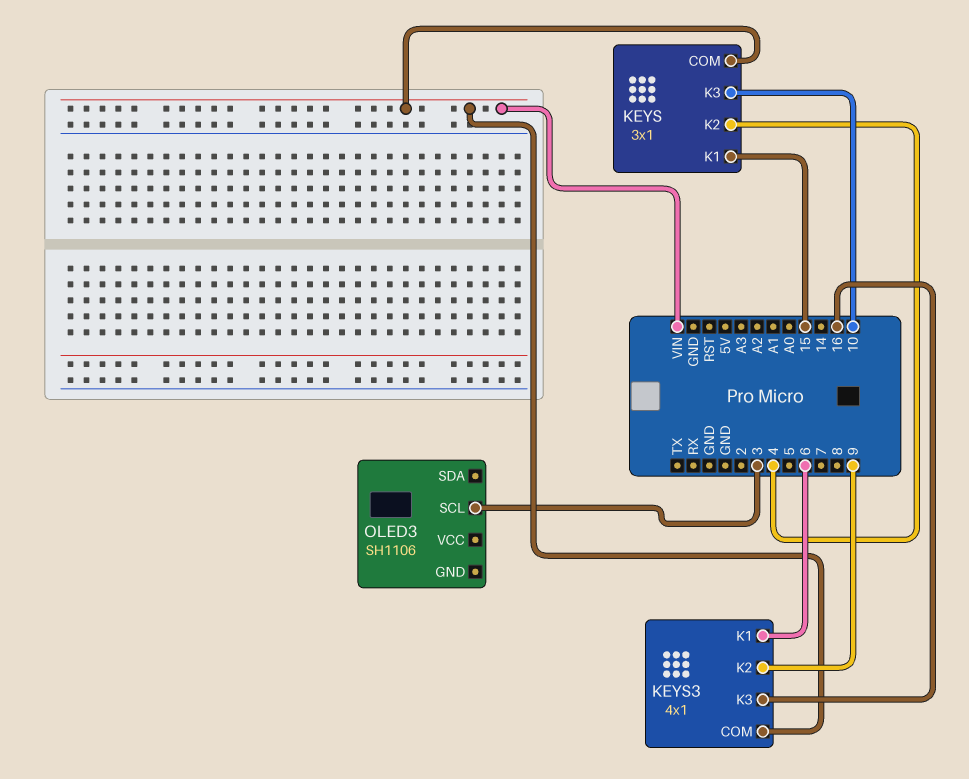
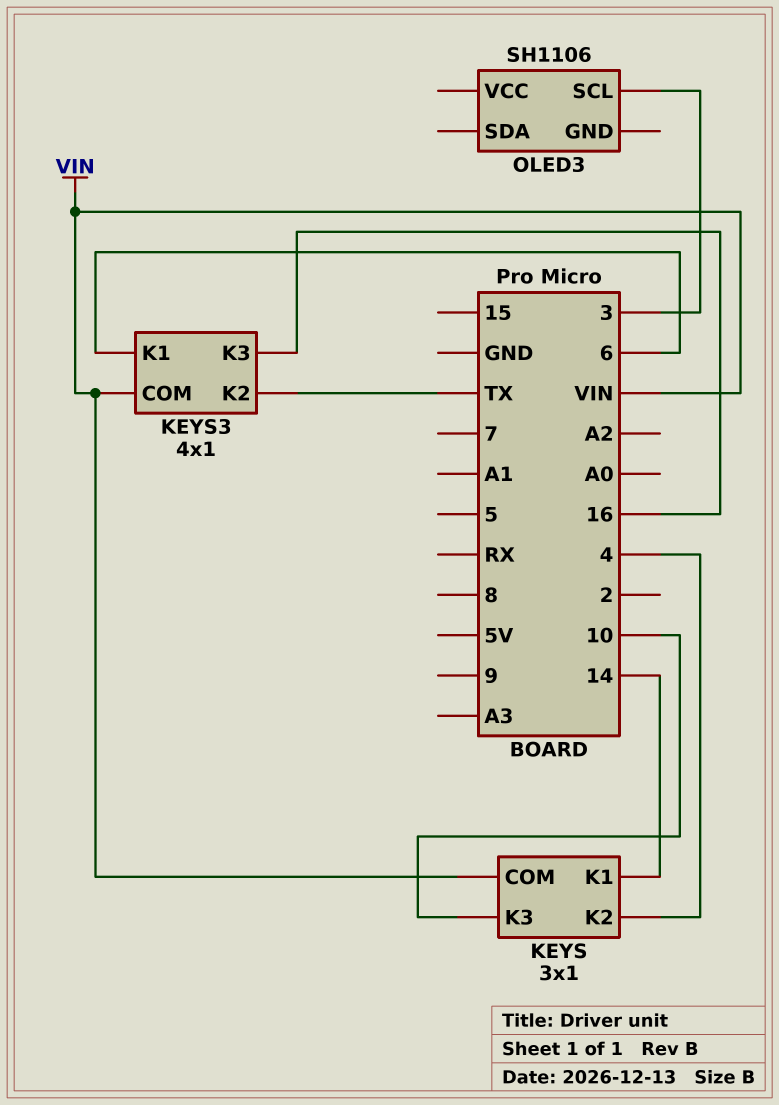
KEYS pin K1: 15 -> 14
KEYS3 pin K2: 9 -> TX

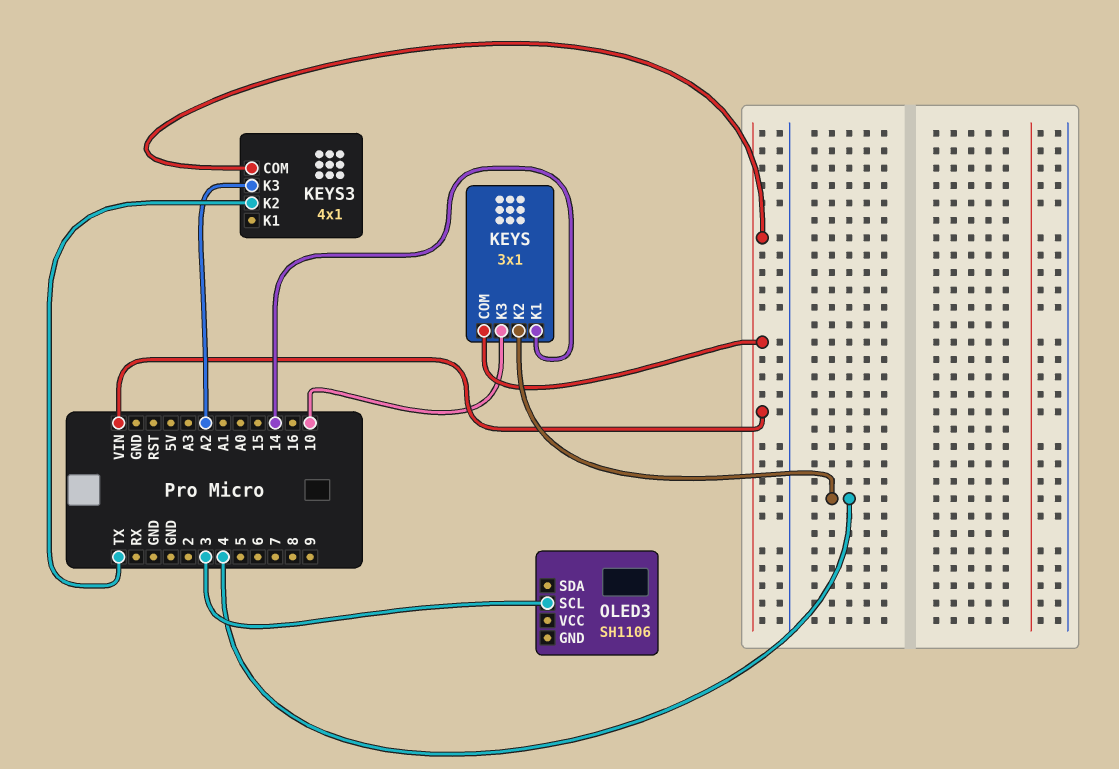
KEYS3 pin K1: 6 -> none
KEYS3 pin K3: 16 -> A2

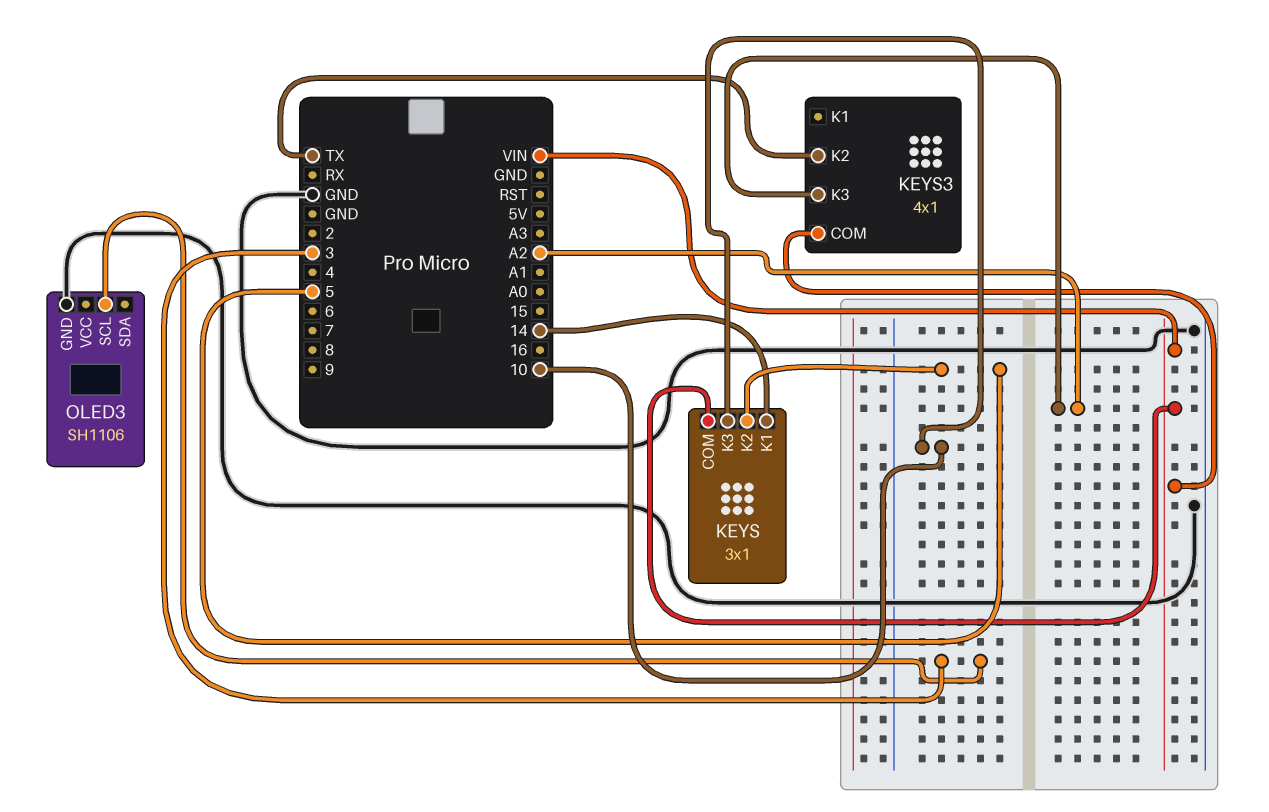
KEYS pin K2: 4 -> 5
OLED3 pin GND: none -> GND

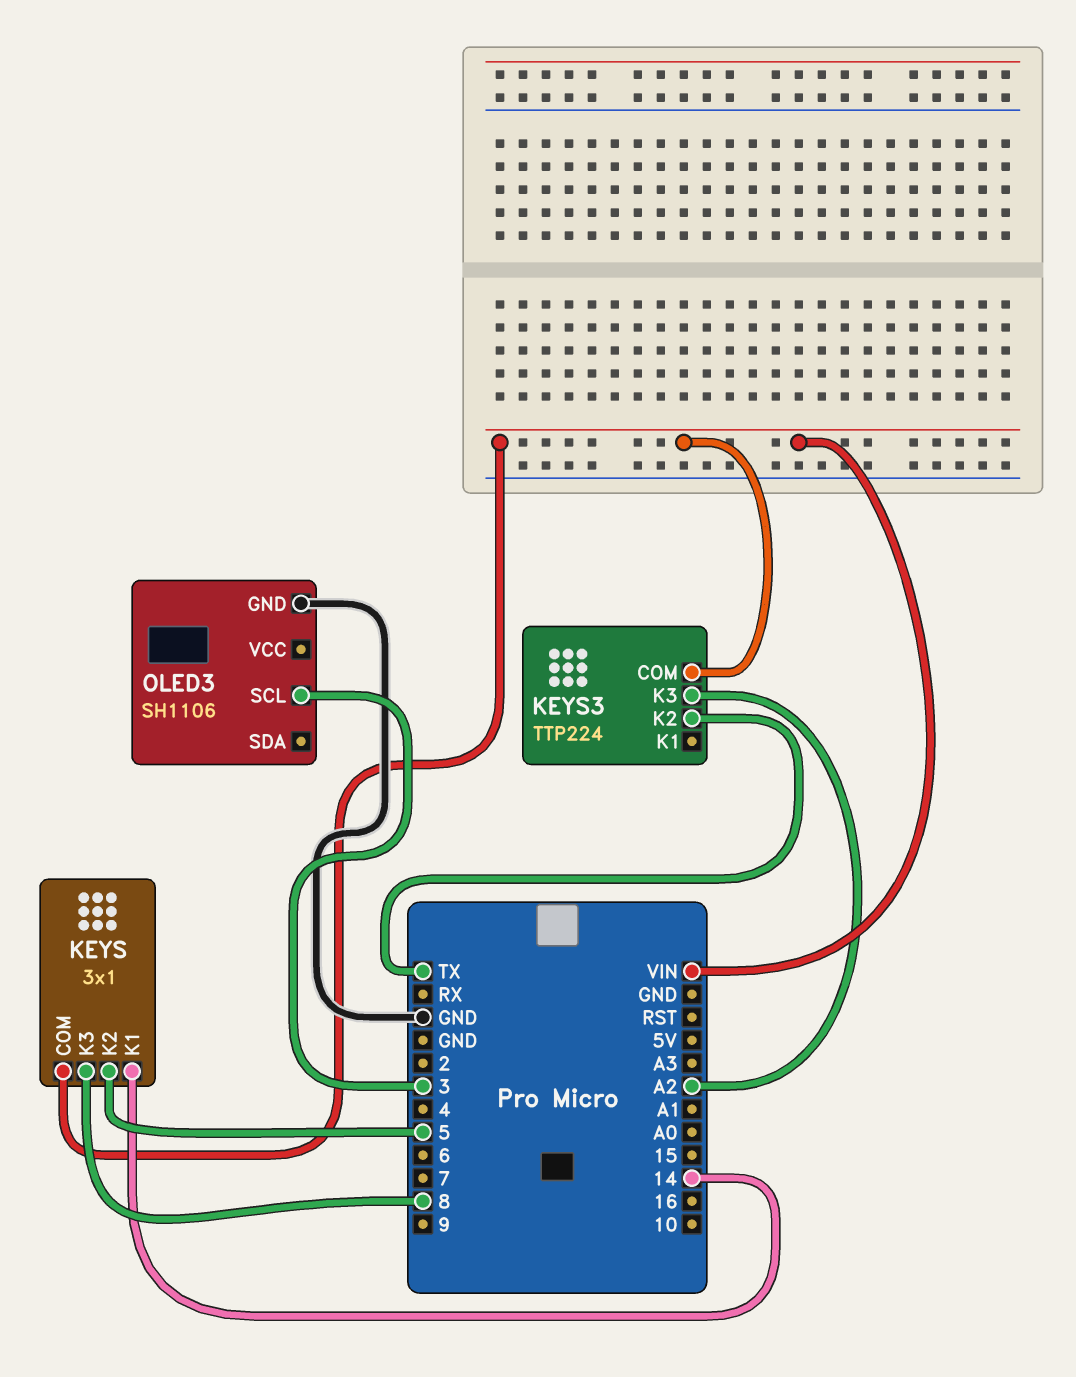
KEYS pin K3: 10 -> 8
KEYS3: 4x1 -> TTP224

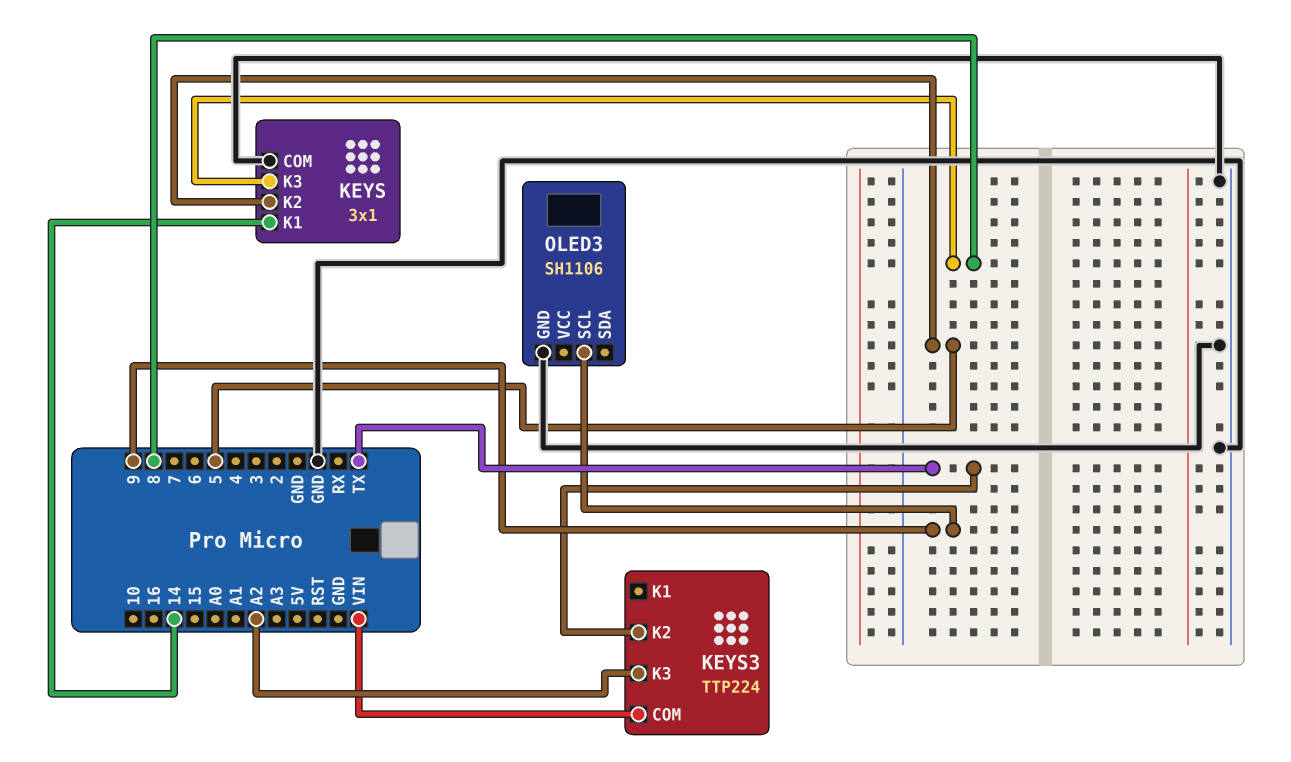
KEYS pin COM: VIN -> GND
OLED3 pin SCL: 3 -> 9

